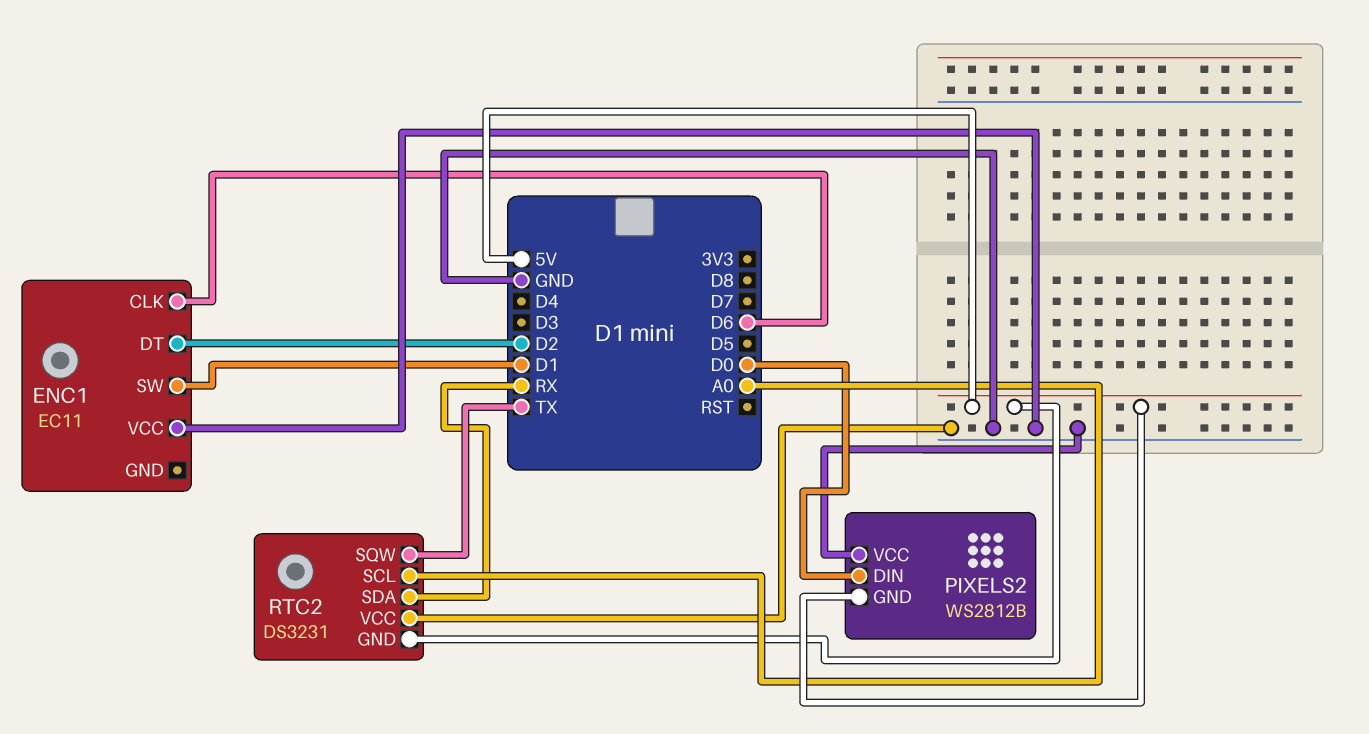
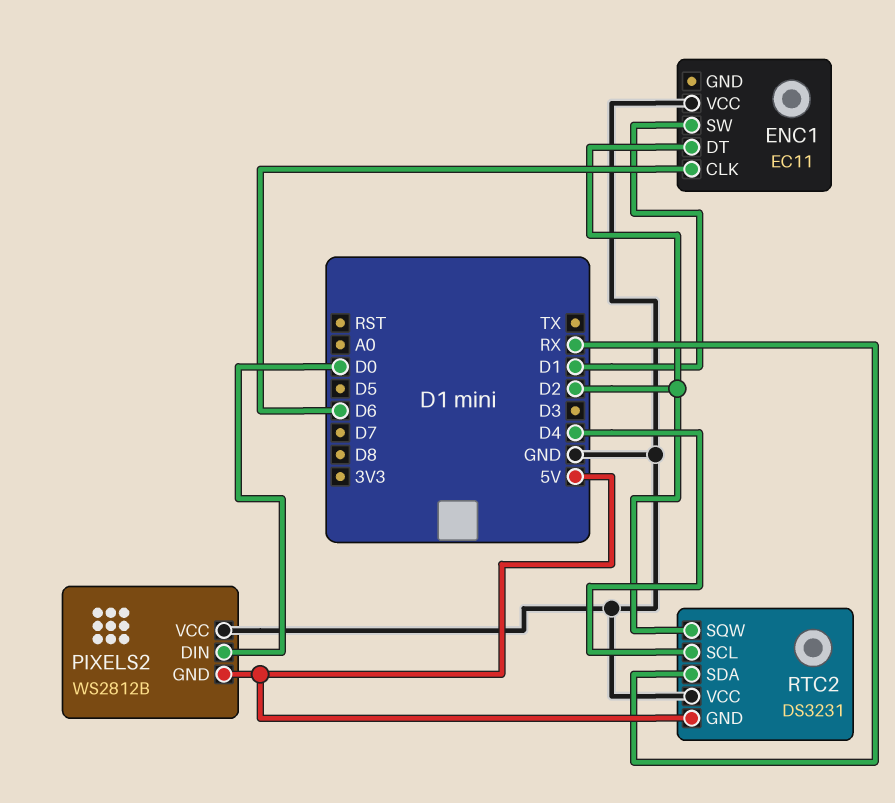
RTC2 pin SCL: A0 -> D4
RTC2 pin SQW: TX -> D2

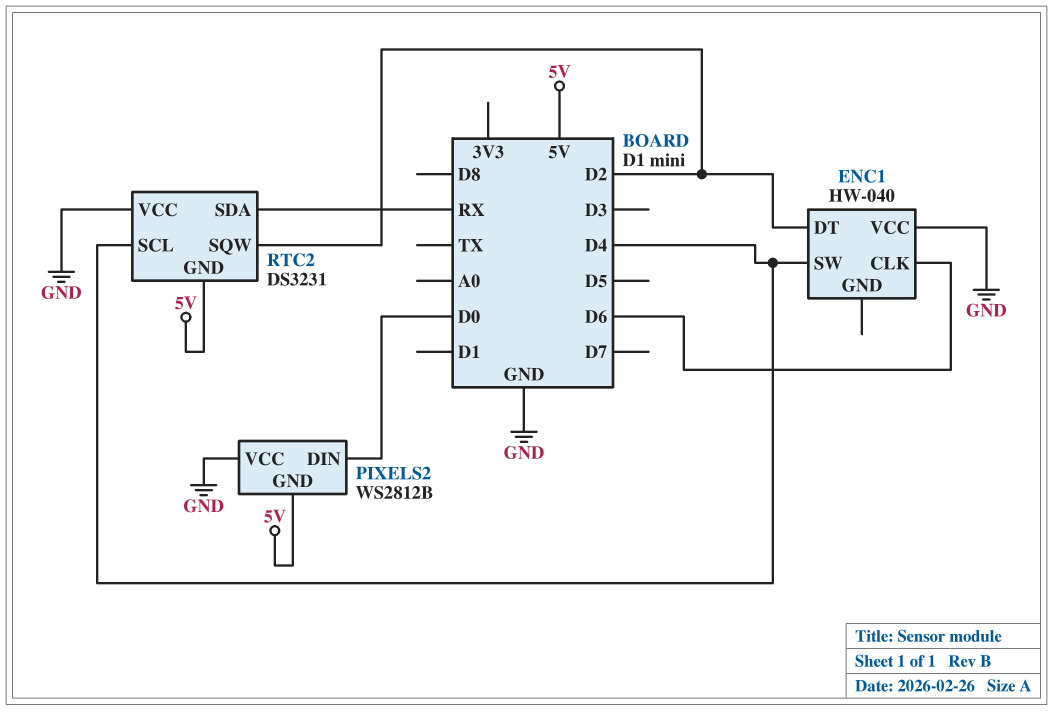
ENC1: EC11 -> HW-040
ENC1 pin SW: D1 -> D4

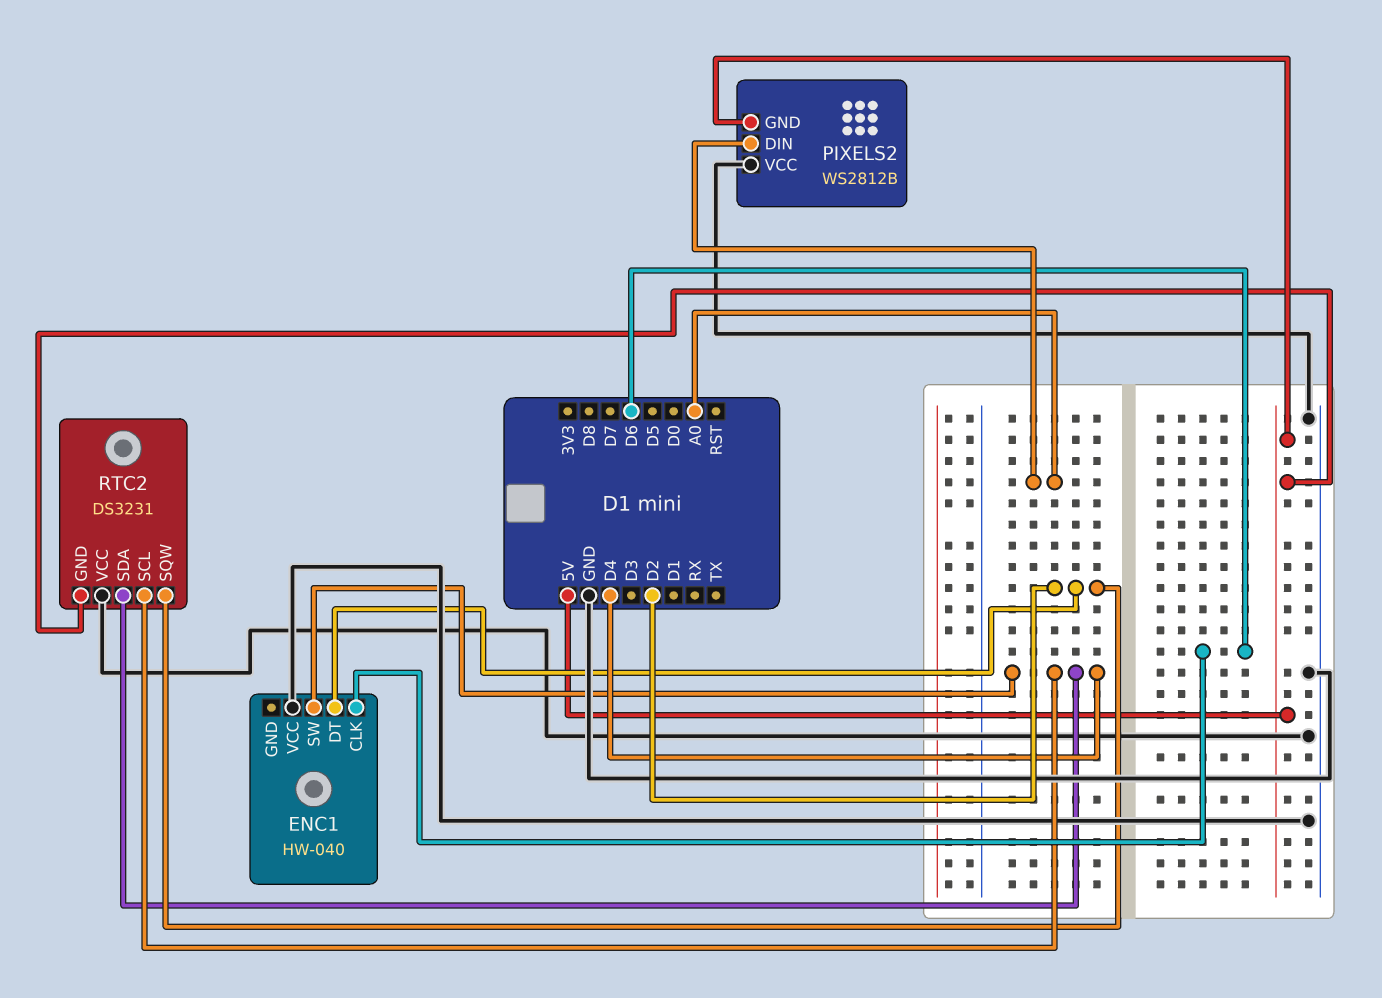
PIXELS2 pin DIN: D0 -> A0
RTC2 pin SDA: RX -> D4

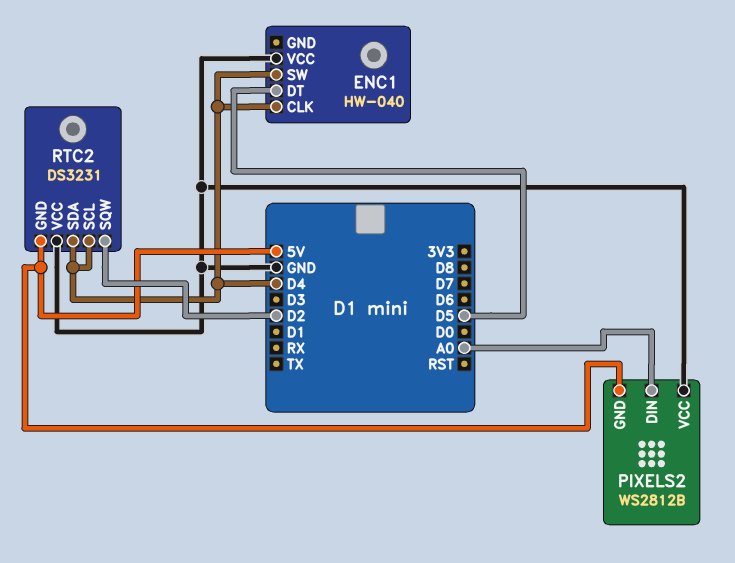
ENC1 pin CLK: D6 -> D4
ENC1 pin DT: D2 -> D5

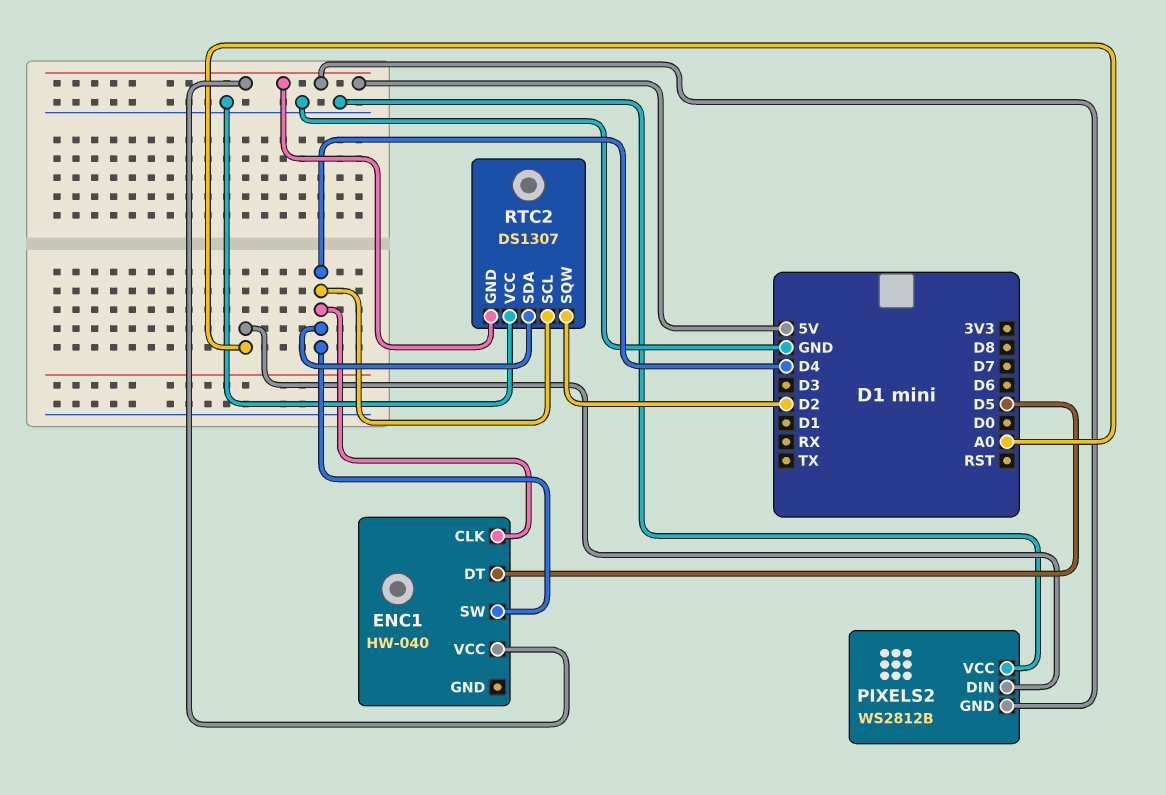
ENC1 pin VCC: GND -> 5V
RTC2: DS3231 -> DS1307

